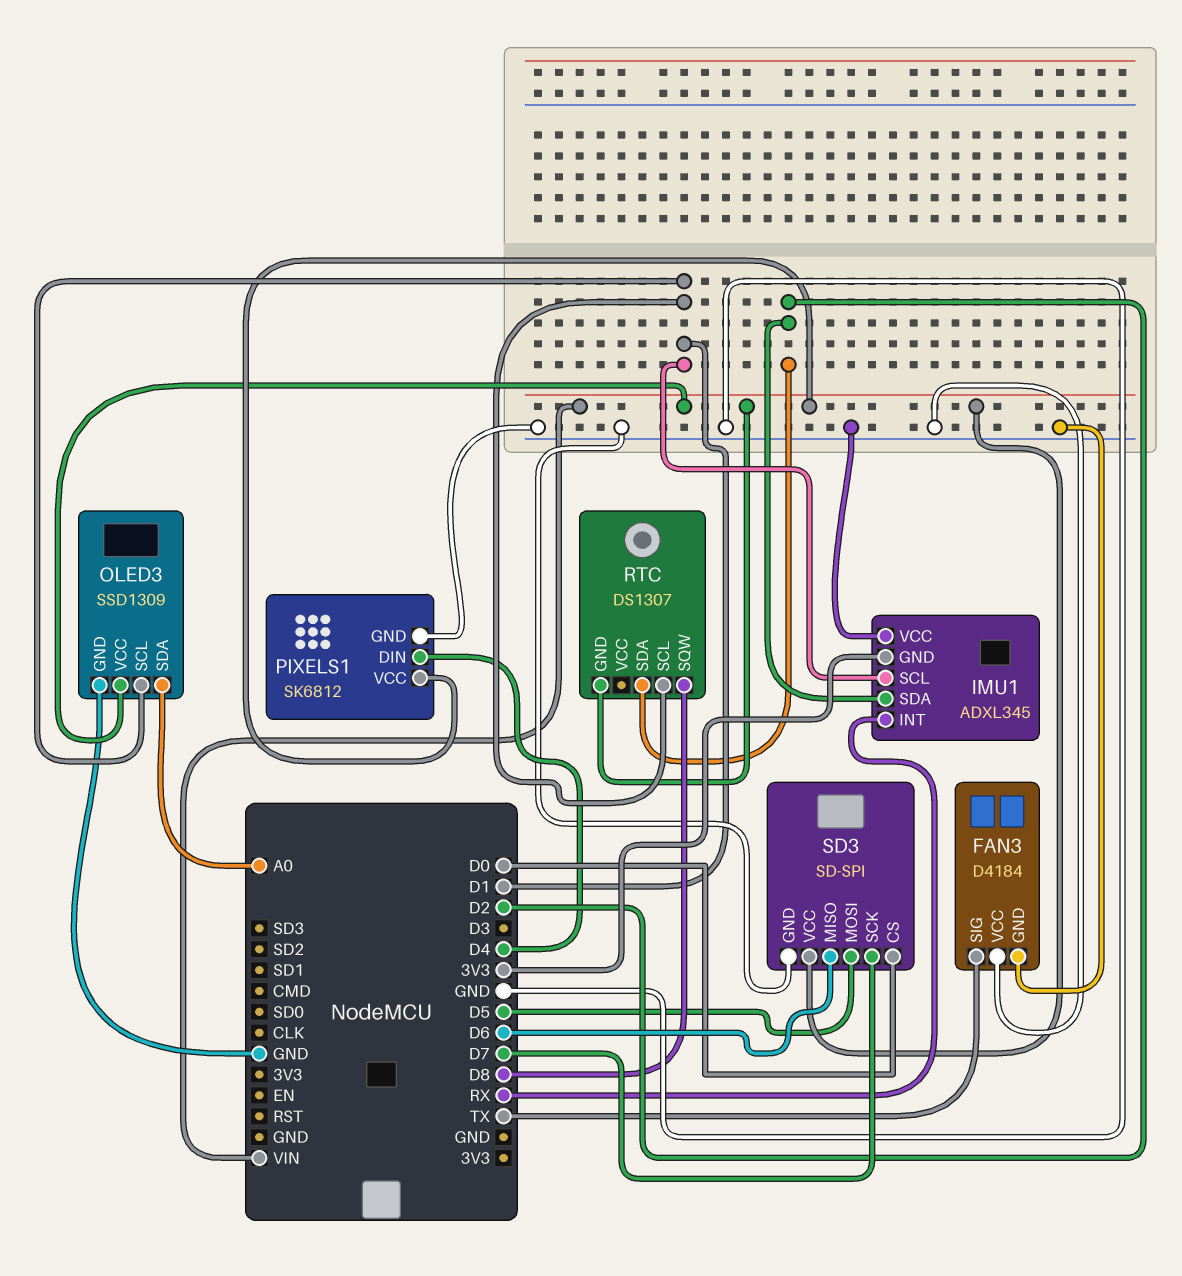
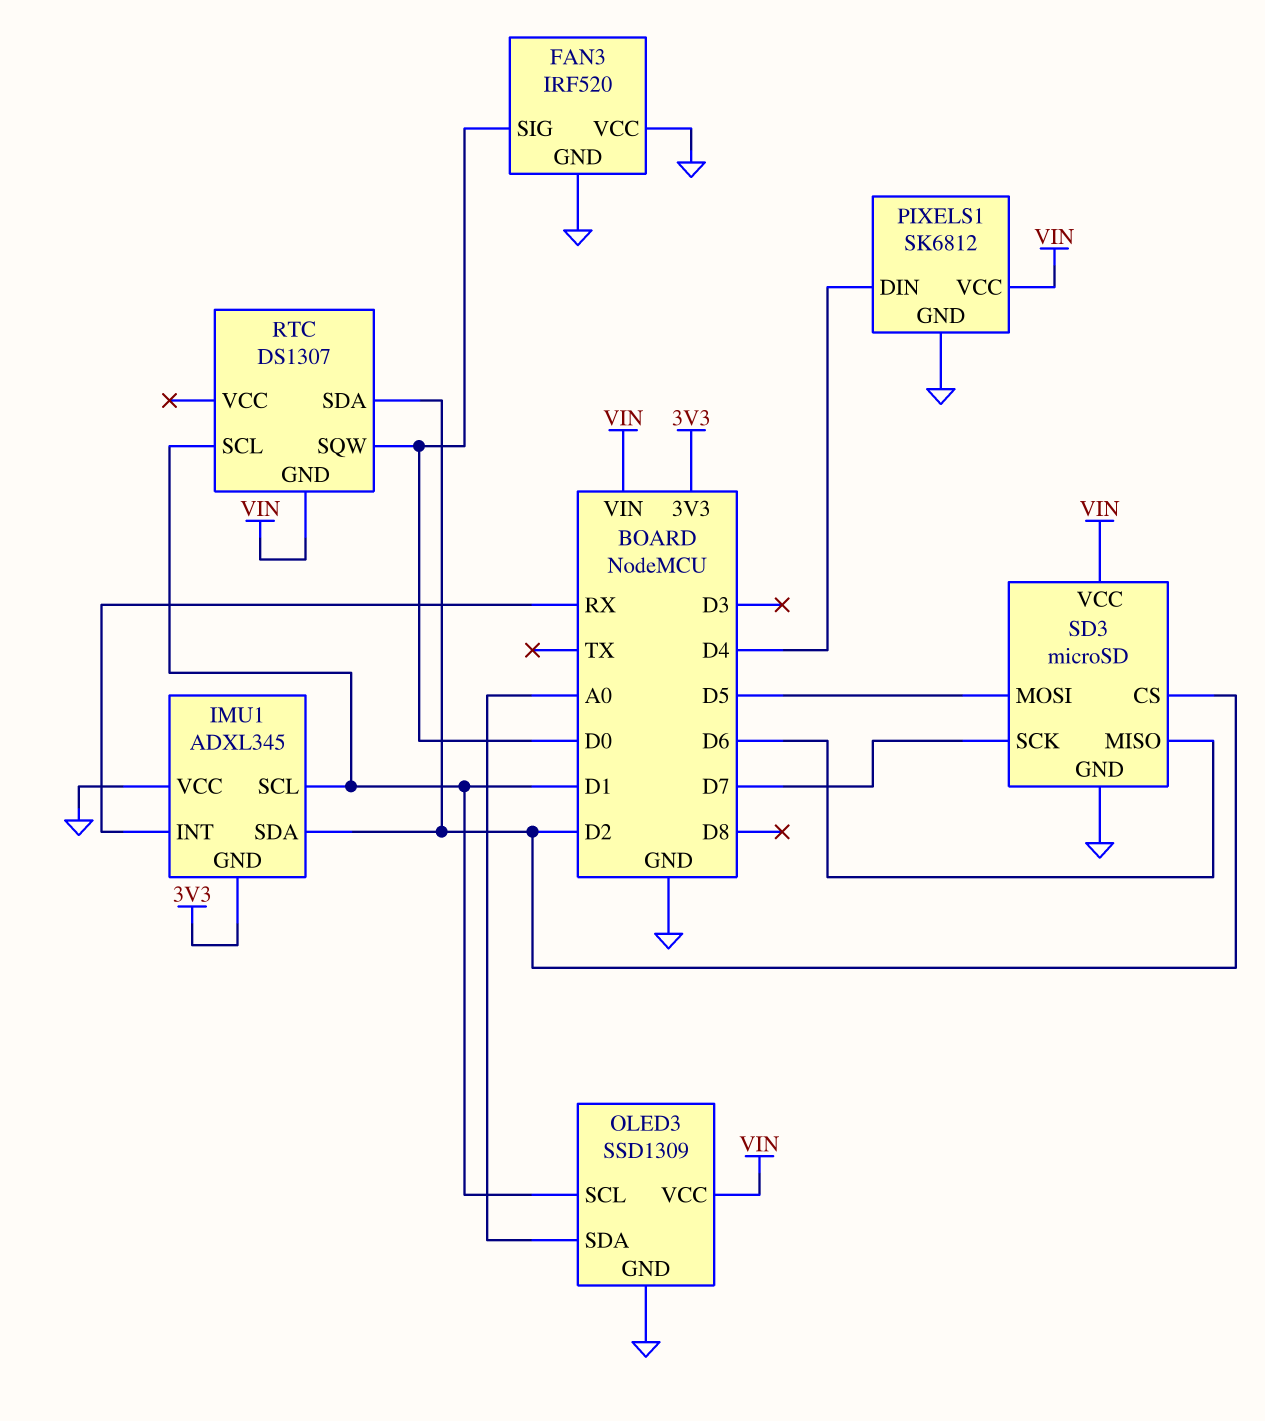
FAN3: D4184 -> IRF520
FAN3 pin SIG: TX -> D0
RTC pin SQW: D8 -> D0
SD3: SD-SPI -> microSD
SD3 pin CS: D0 -> D2

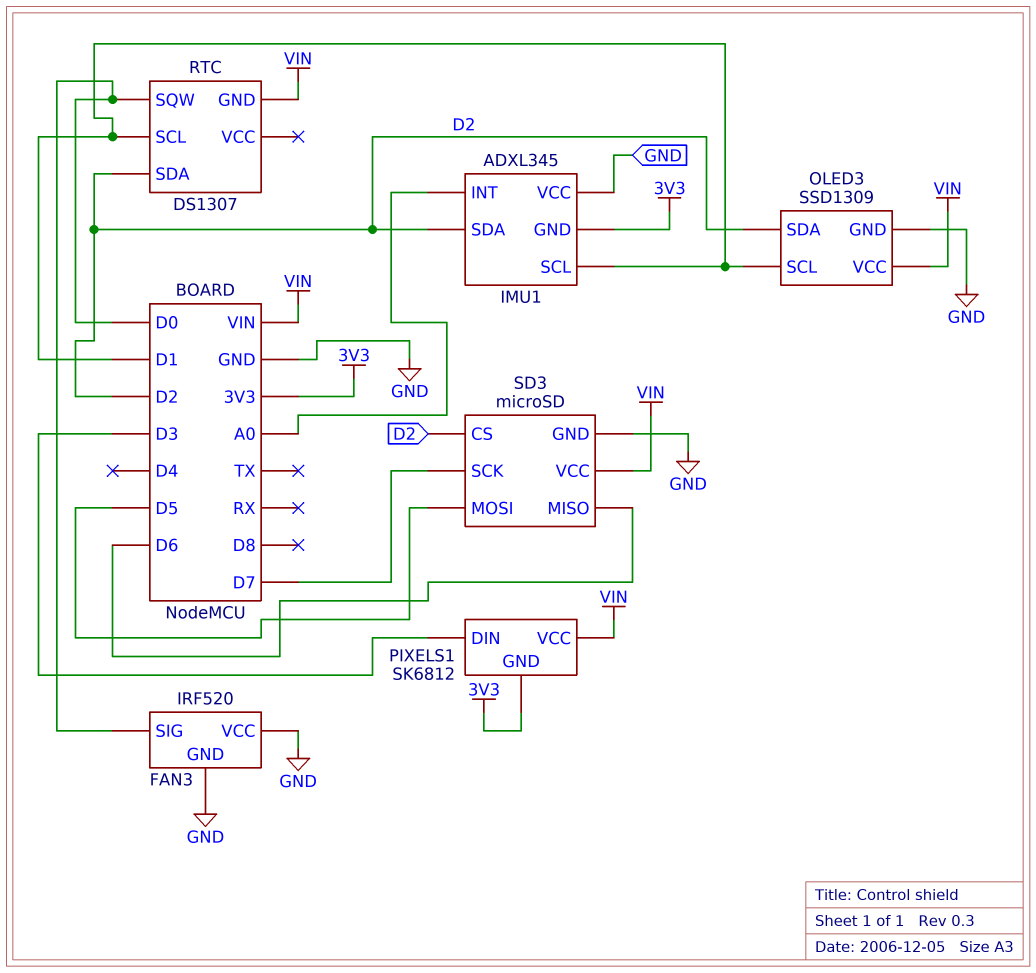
IMU1 pin INT: RX -> A0
OLED3 pin SDA: A0 -> D2
PIXELS1 pin DIN: D4 -> D3
PIXELS1 pin GND: GND -> 3V3

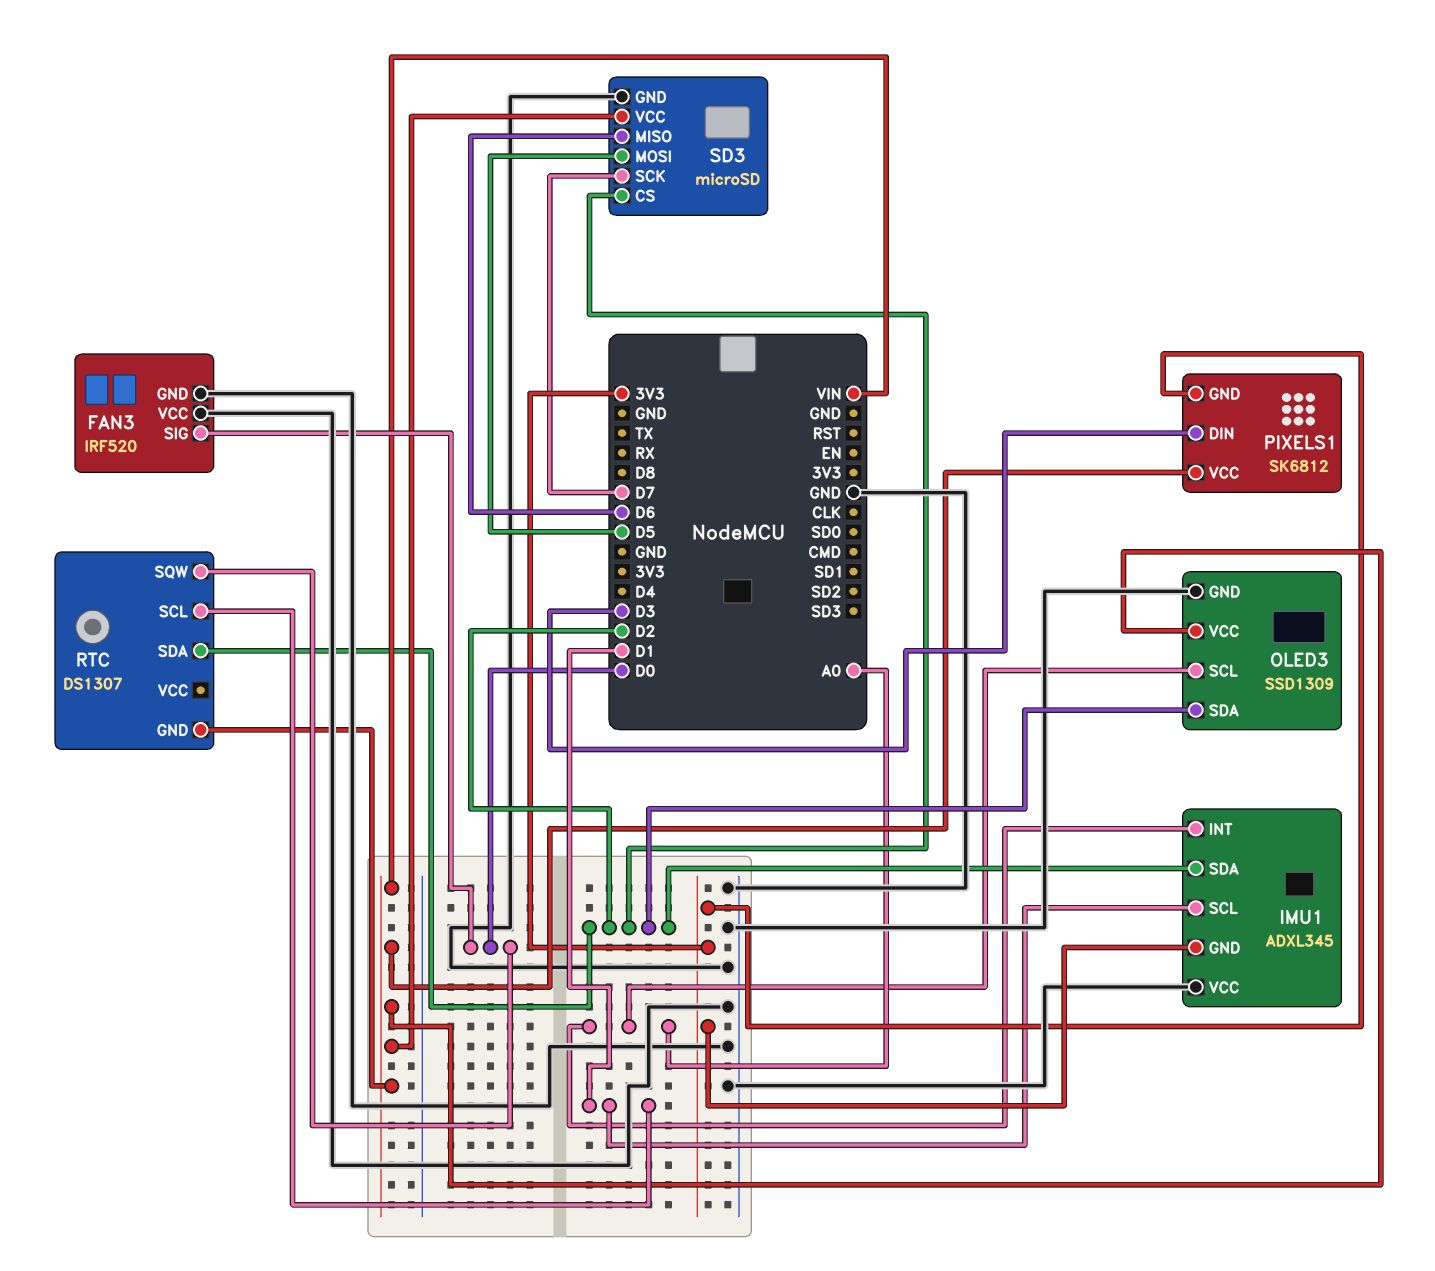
OLED3 pin SCL: D1 -> A0

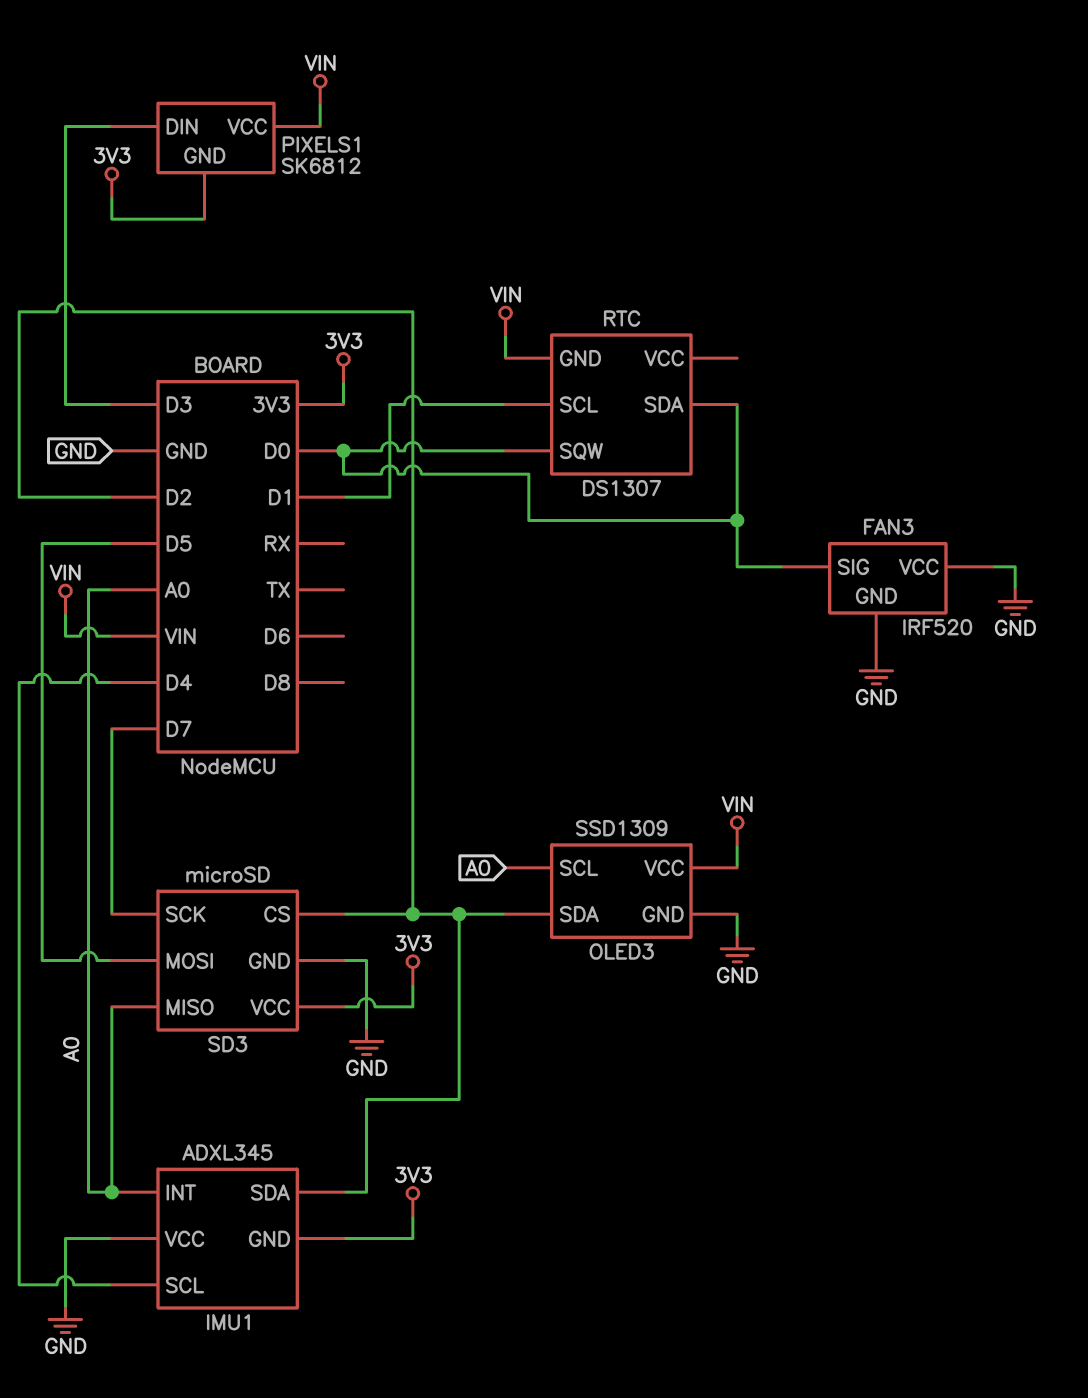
IMU1 pin SCL: D1 -> D4
RTC pin SDA: D2 -> D0
SD3 pin MISO: D6 -> A0
SD3 pin VCC: VIN -> 3V3

